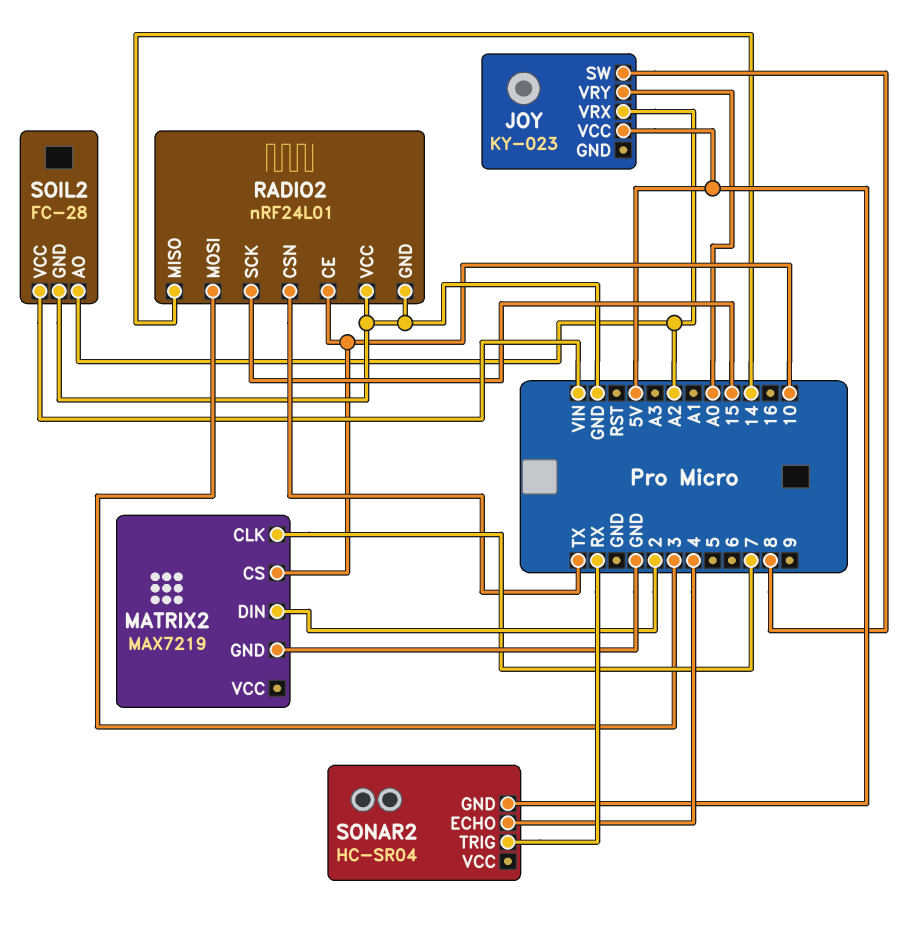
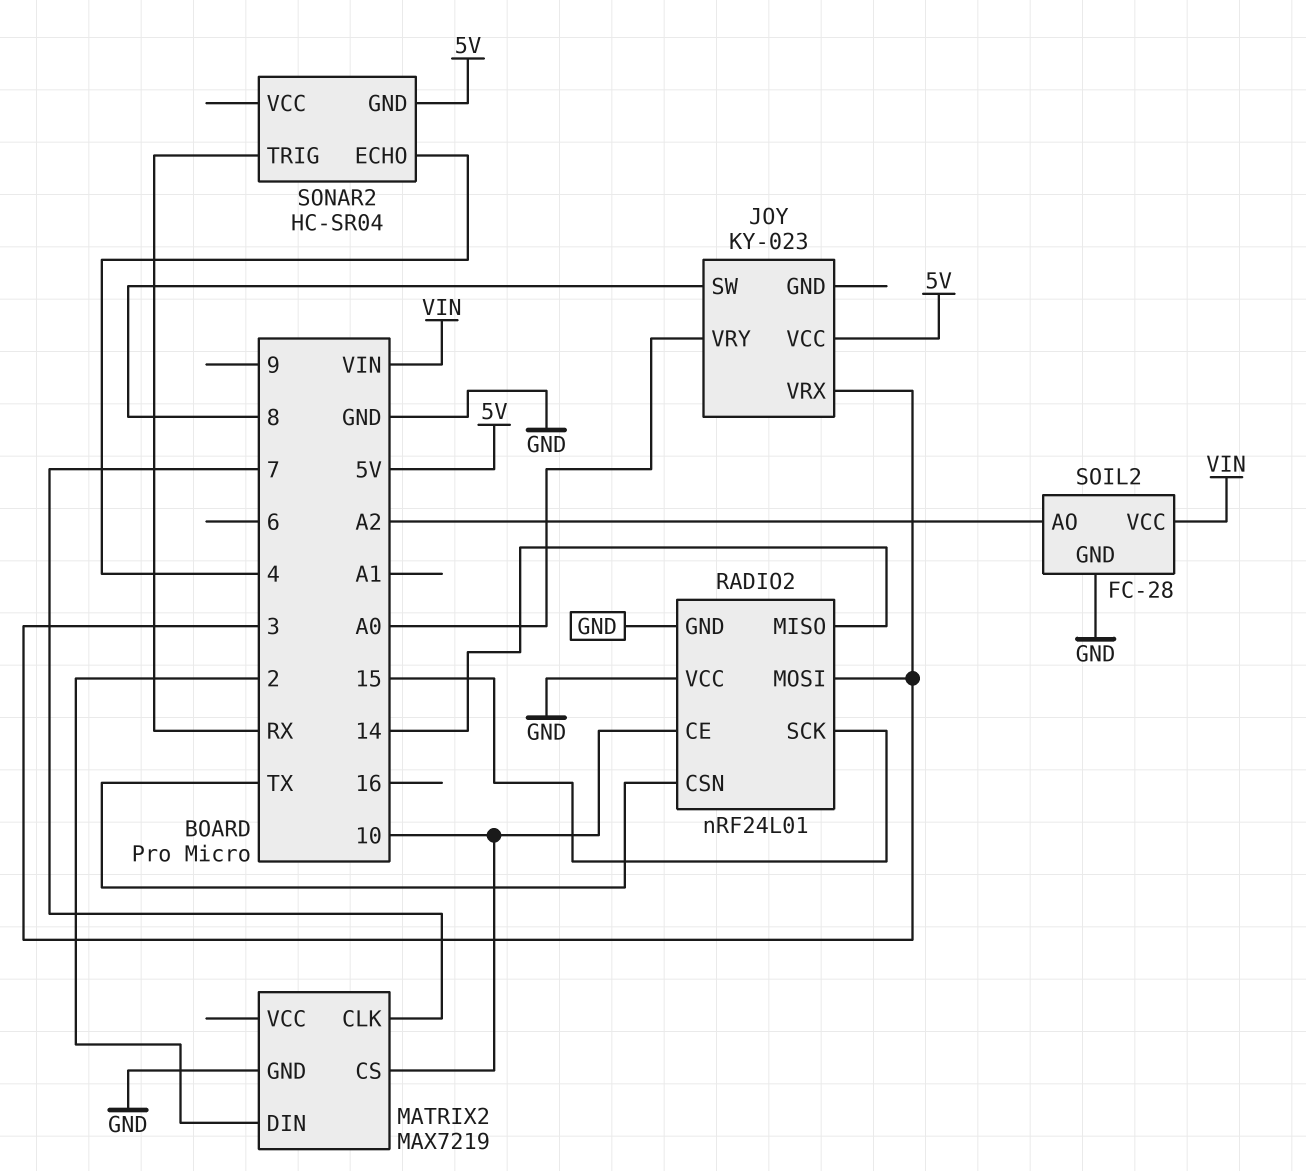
JOY pin VRX: A2 -> 3

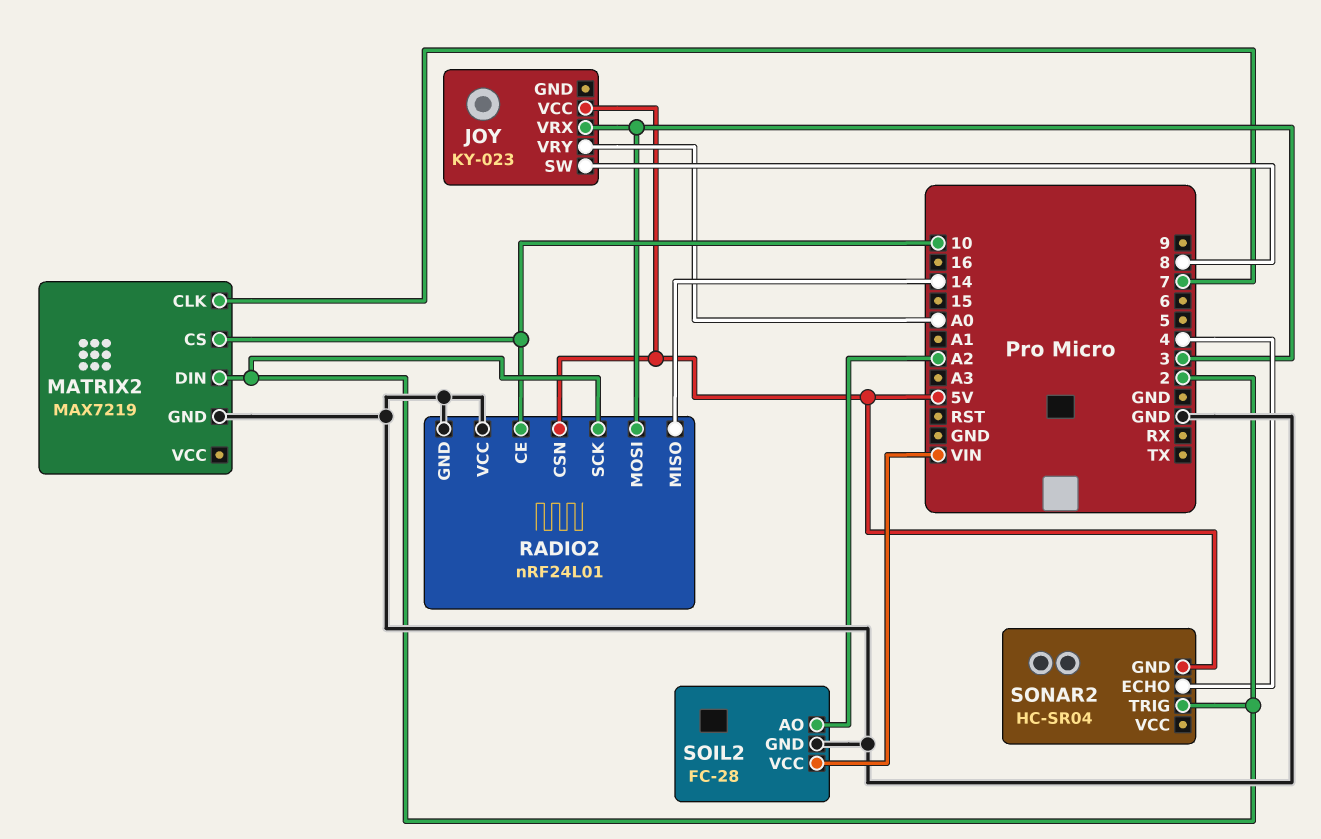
RADIO2 pin CSN: TX -> 5V
RADIO2 pin SCK: 15 -> 2
SONAR2 pin TRIG: RX -> 2

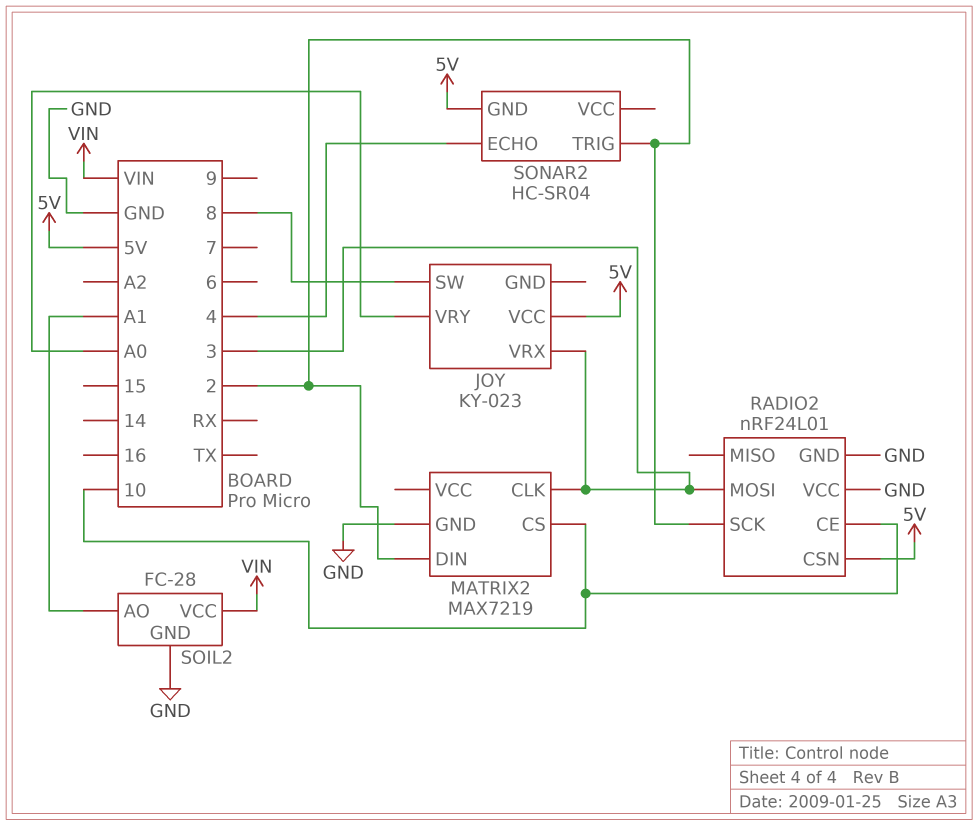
MATRIX2 pin CLK: 7 -> 3
RADIO2 pin MISO: 14 -> none
SOIL2 pin AO: A2 -> A1

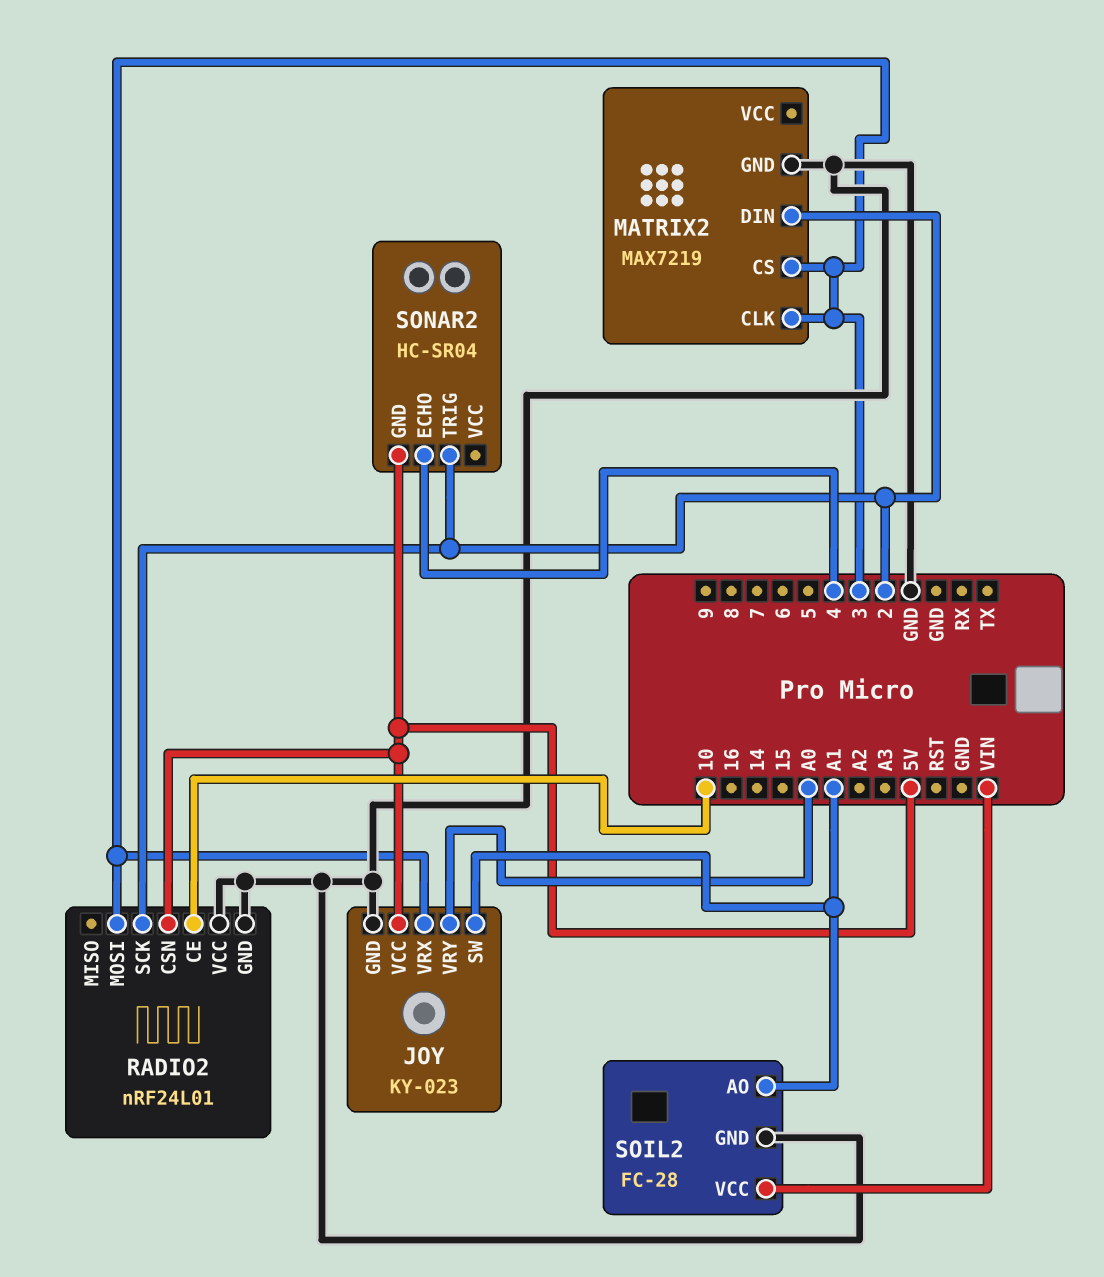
JOY pin GND: none -> GND
JOY pin SW: 8 -> A1
MATRIX2 pin CS: 10 -> 3

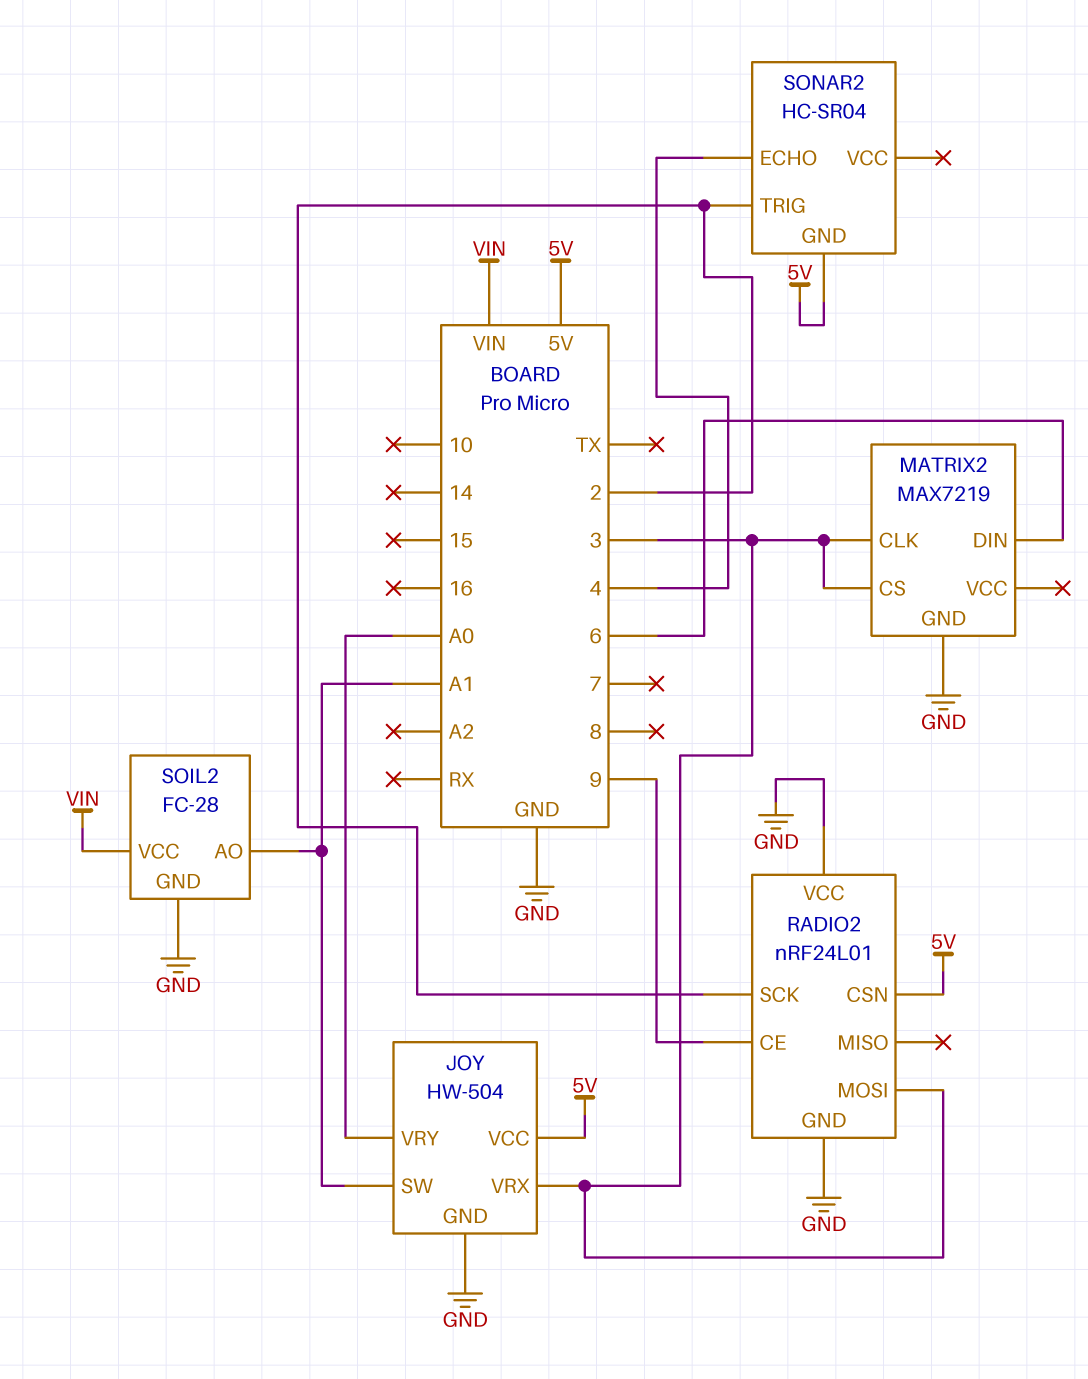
JOY: KY-023 -> HW-504
MATRIX2 pin DIN: 2 -> 6
RADIO2 pin CE: 10 -> 9

